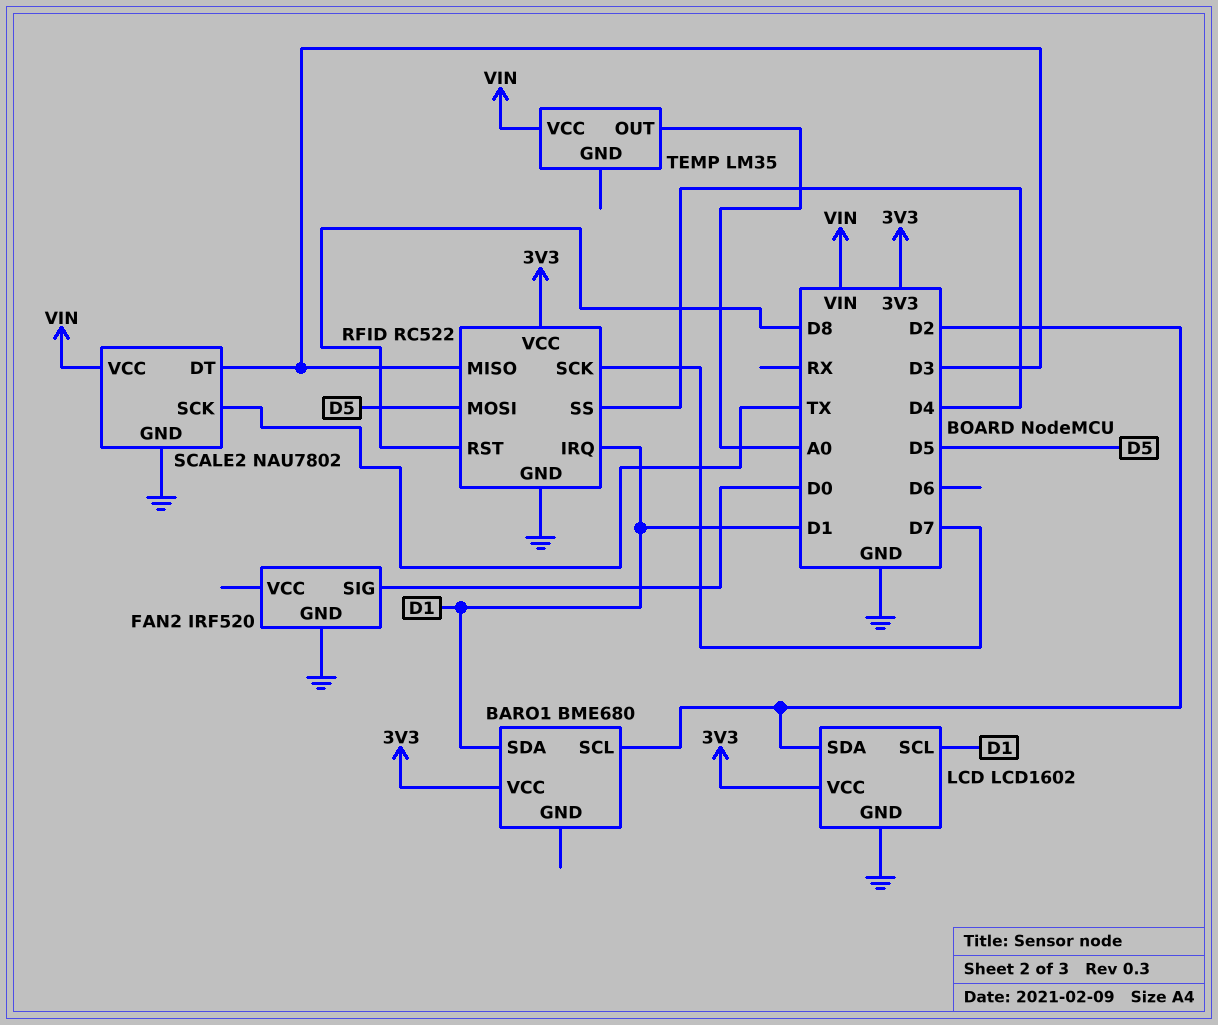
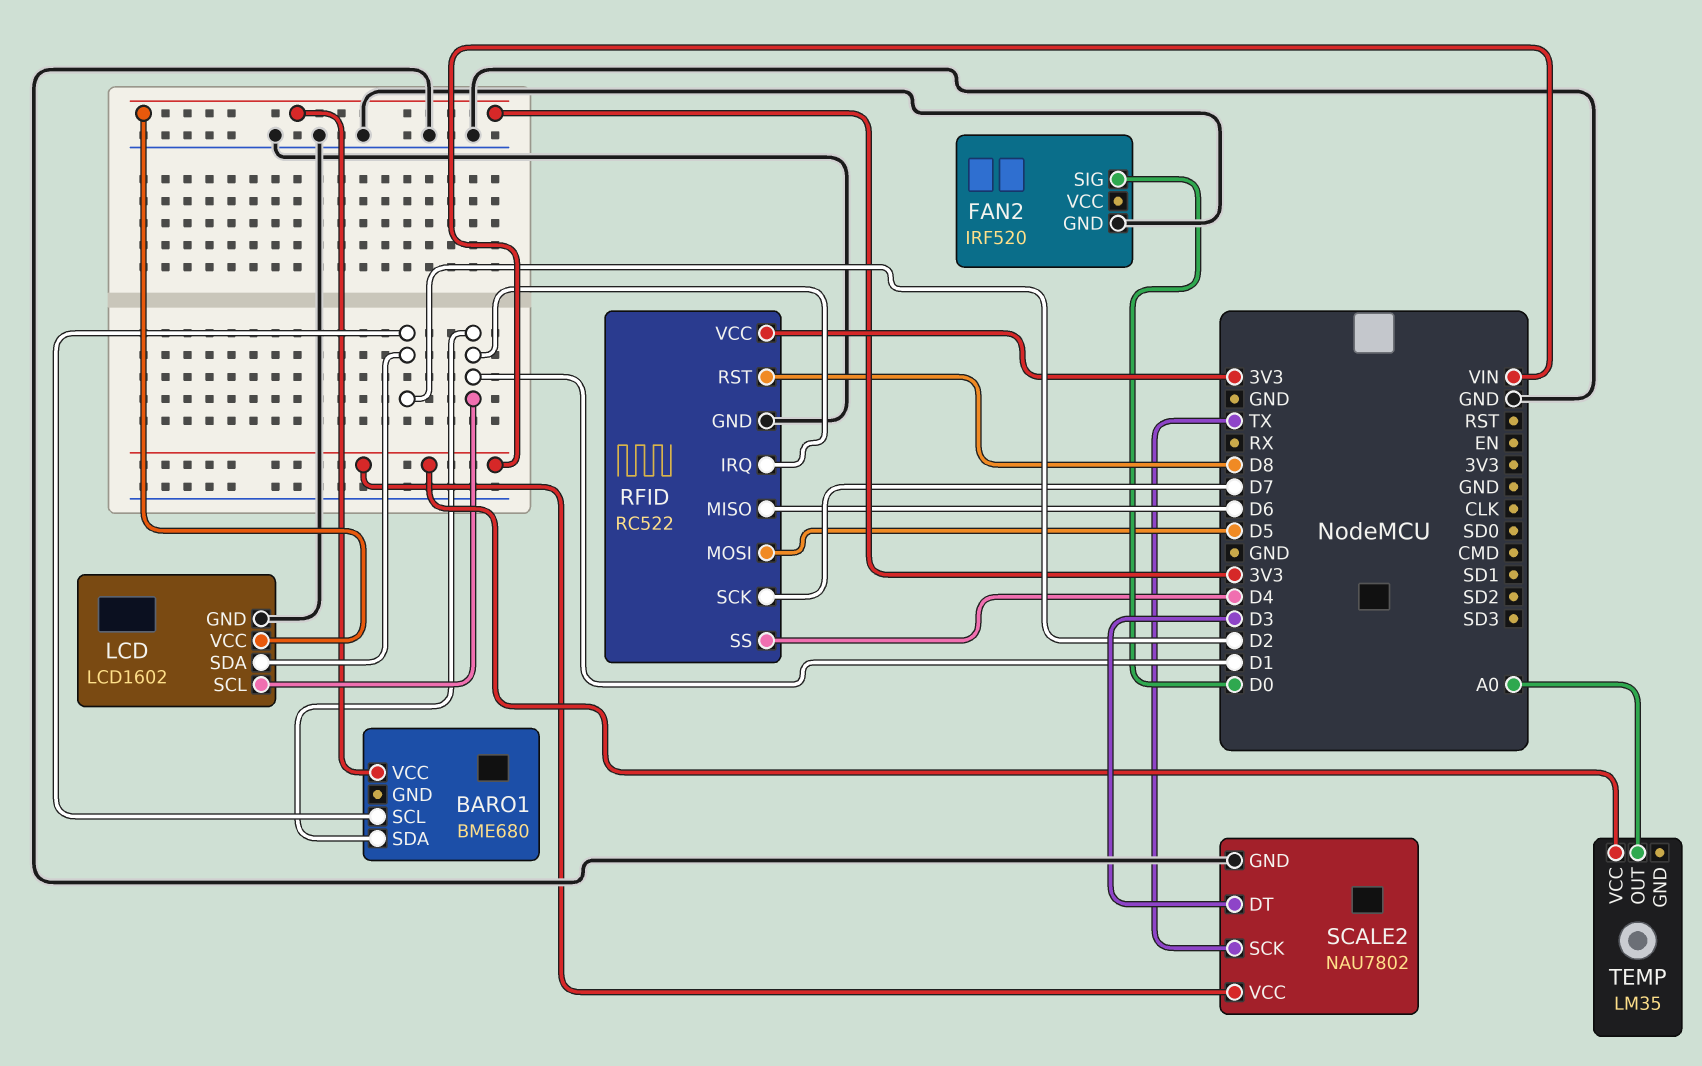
RFID pin MISO: D3 -> D6

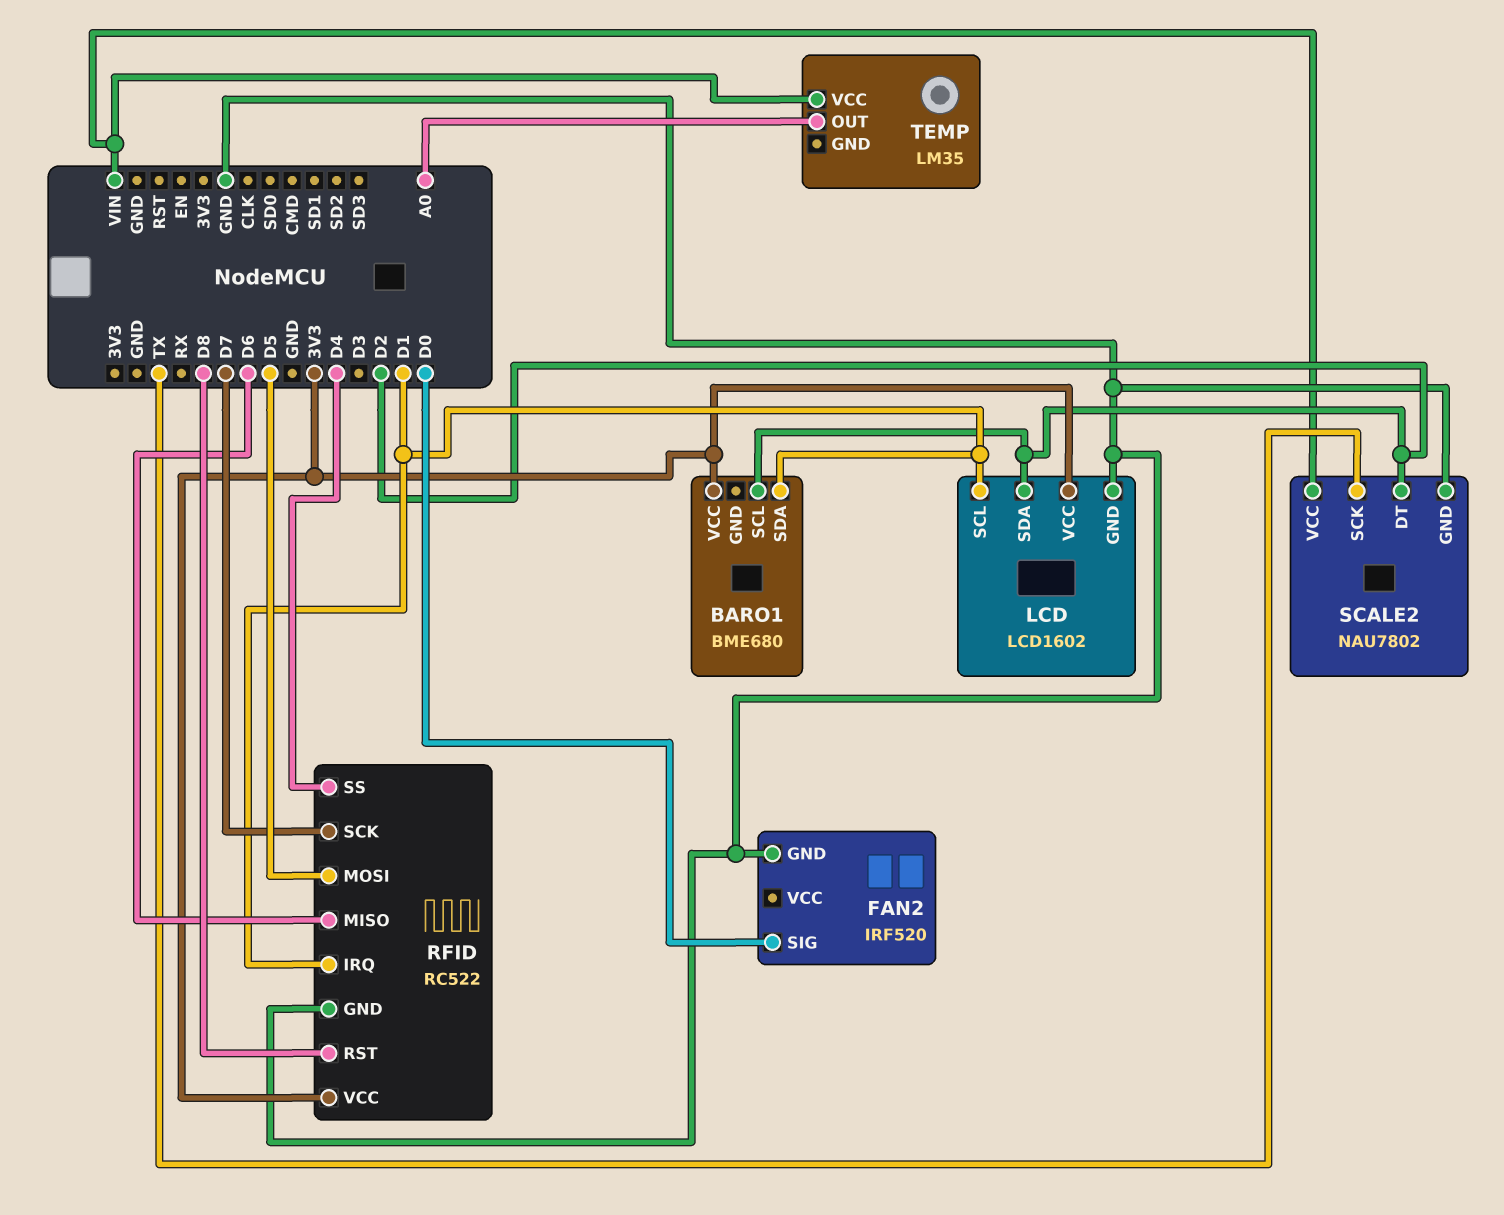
SCALE2 pin DT: D3 -> D2

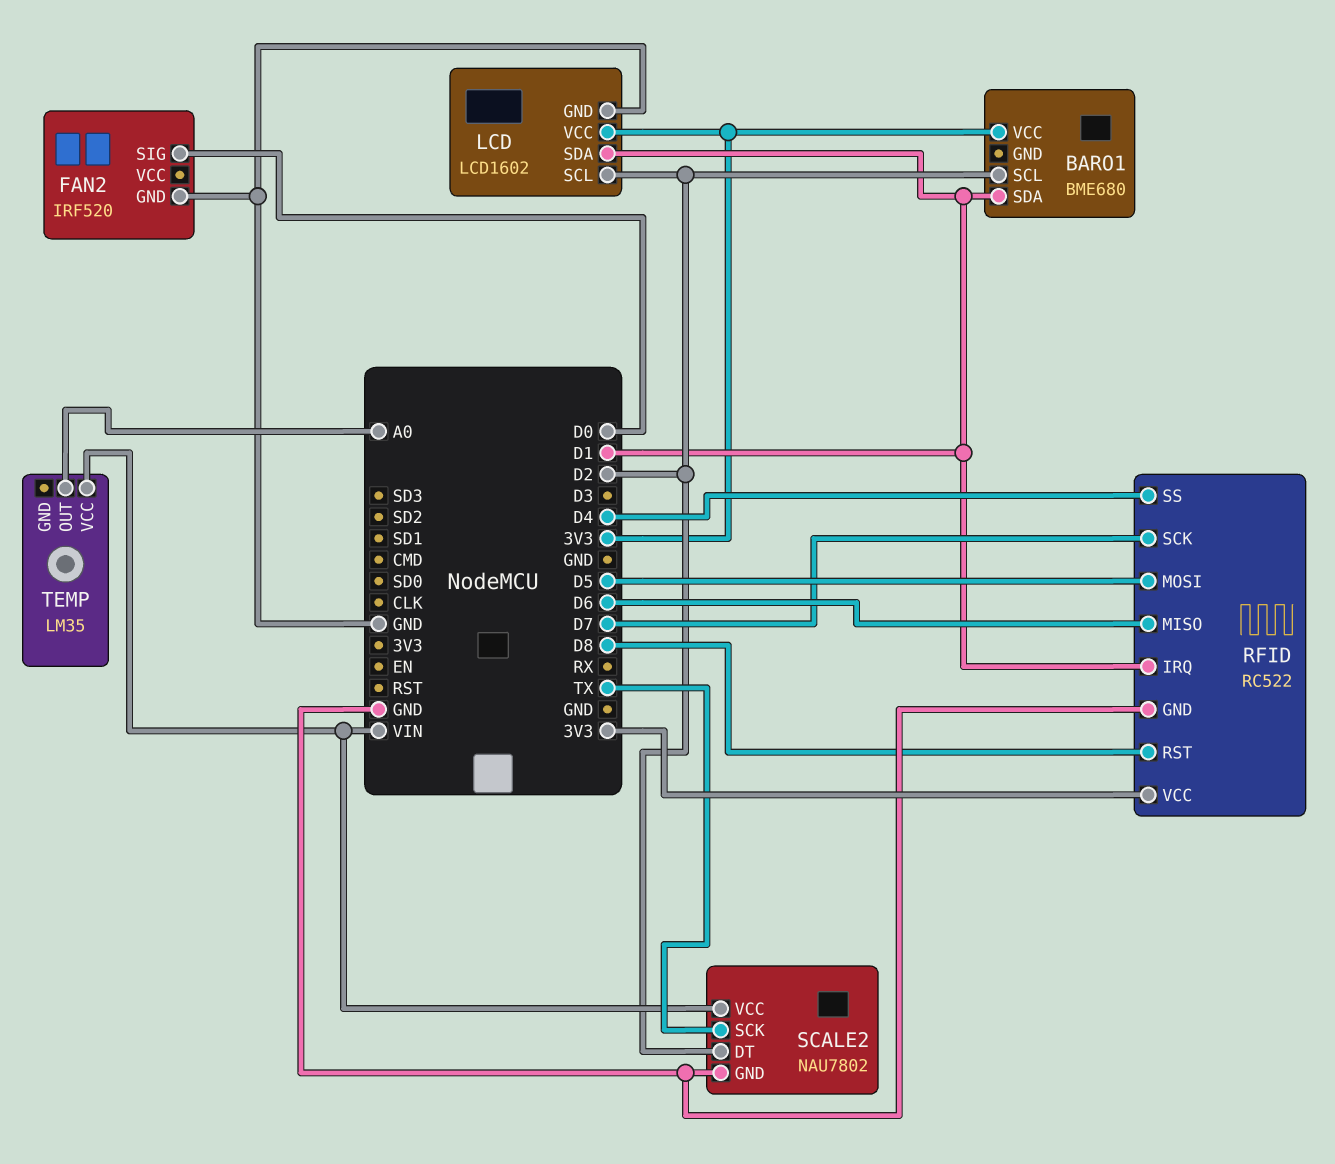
LCD pin SCL: D1 -> D2
LCD pin SDA: D2 -> D1

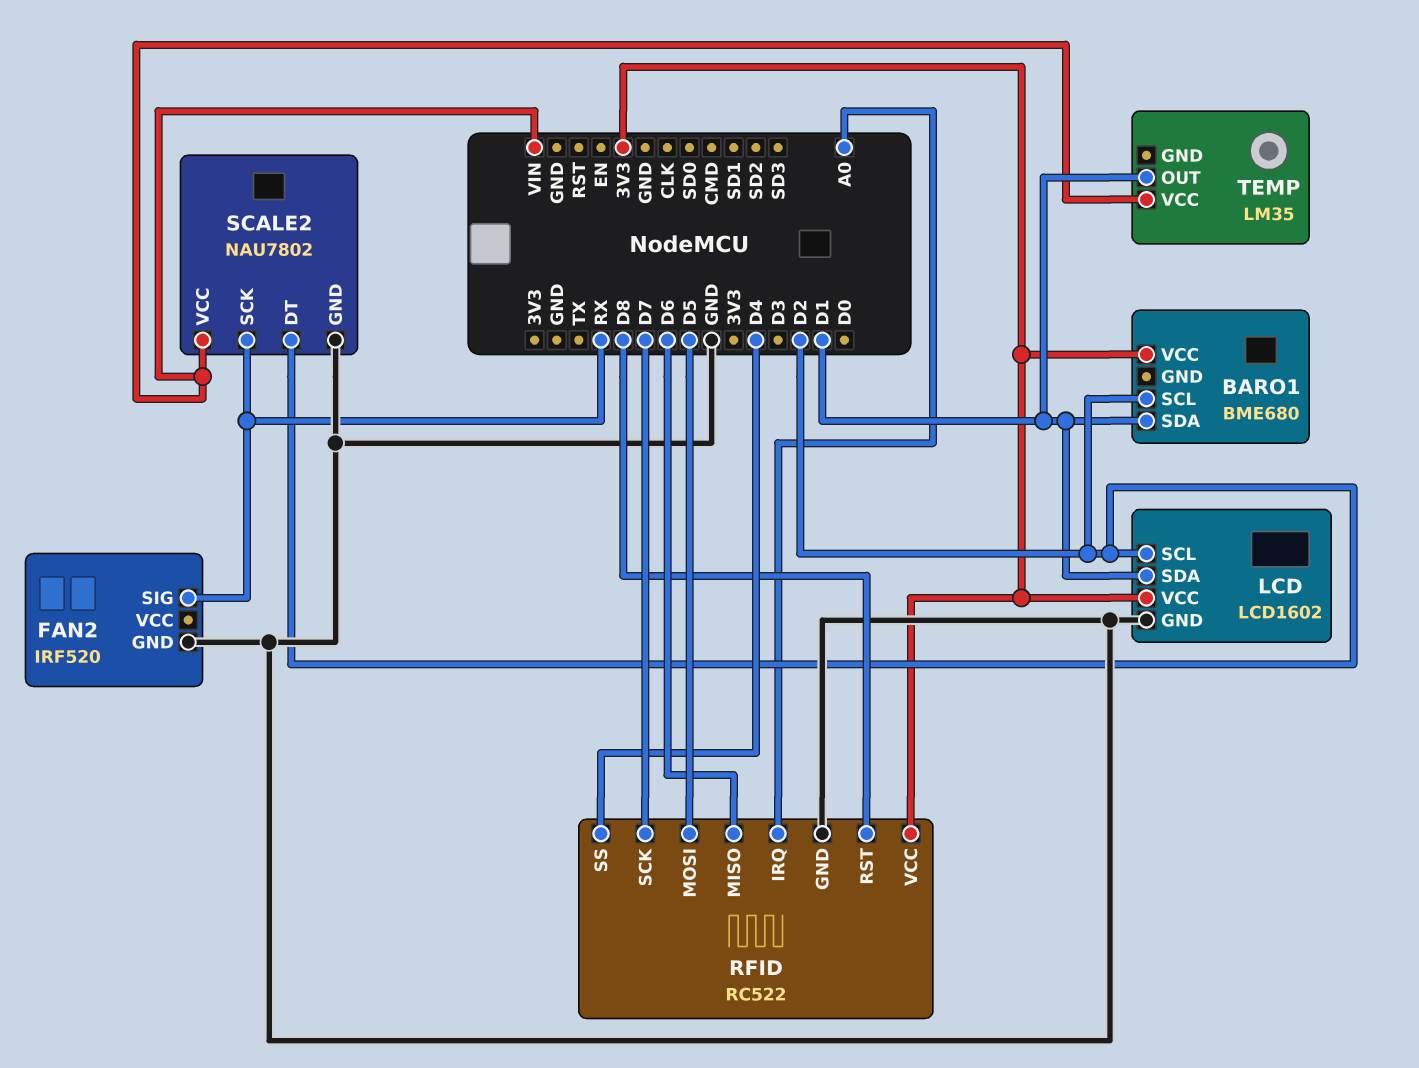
FAN2 pin SIG: D0 -> RX
RFID pin IRQ: D1 -> A0
SCALE2 pin SCK: TX -> RX
TEMP pin OUT: A0 -> D1

